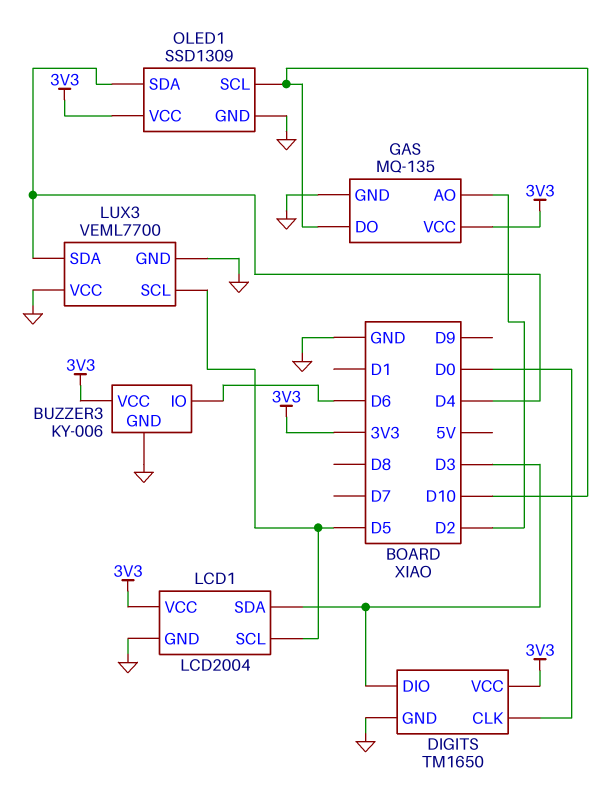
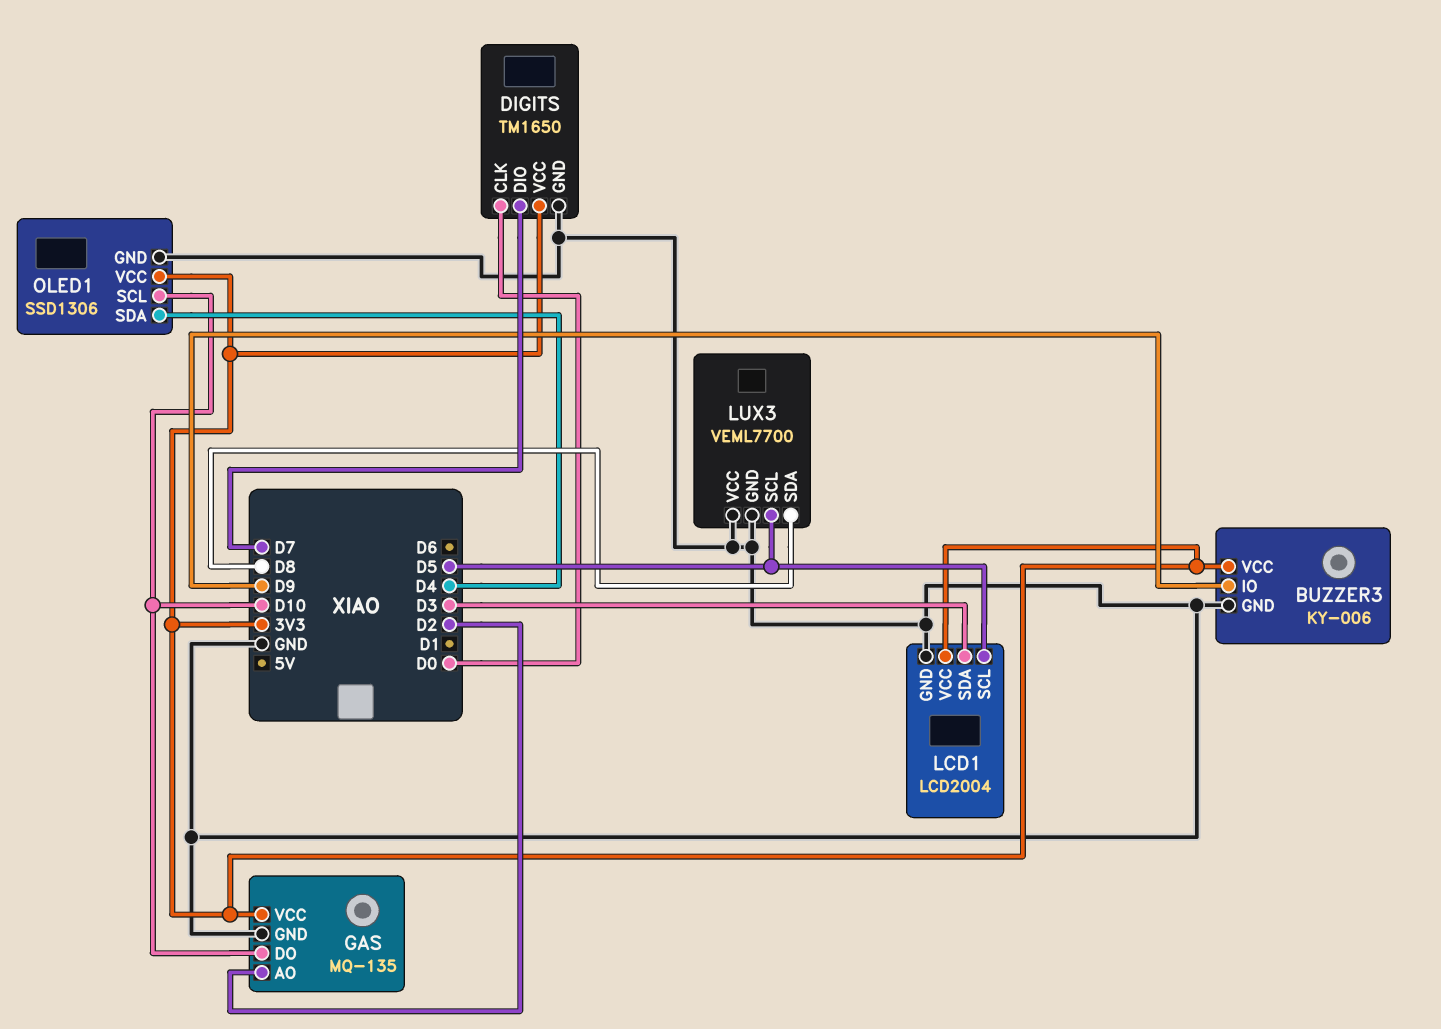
BUZZER3 pin IO: D6 -> D9
DIGITS pin DIO: D3 -> D7
LUX3 pin SDA: D4 -> D8
OLED1: SSD1309 -> SSD1306

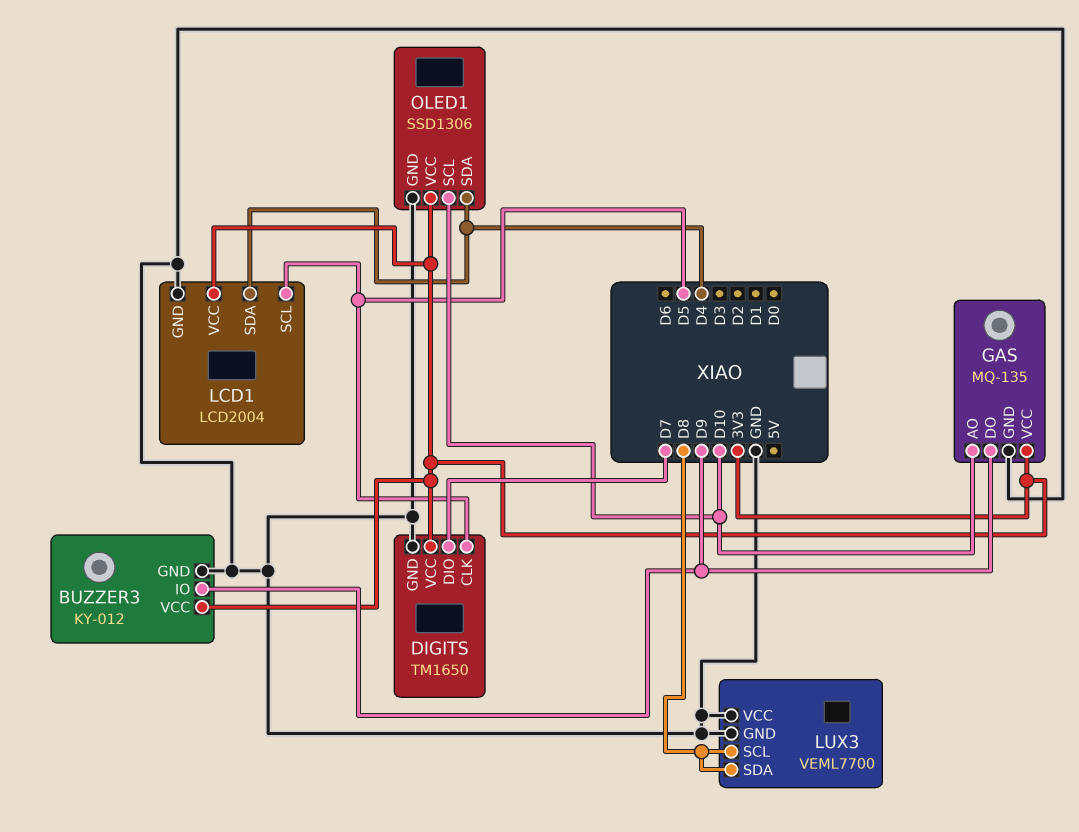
BUZZER3: KY-006 -> KY-012
DIGITS pin CLK: D0 -> D5
GAS pin AO: D2 -> D10
GAS pin DO: D10 -> D9
LCD1 pin SDA: D3 -> D4
LUX3 pin SCL: D5 -> D8

